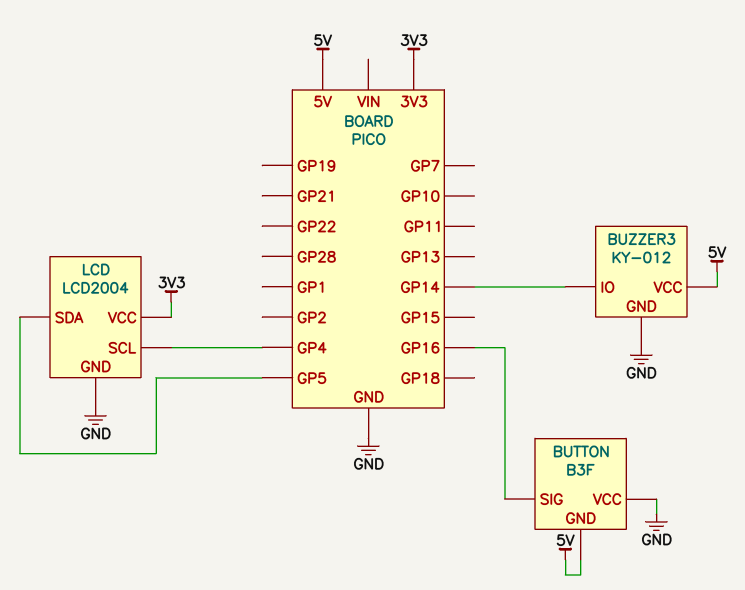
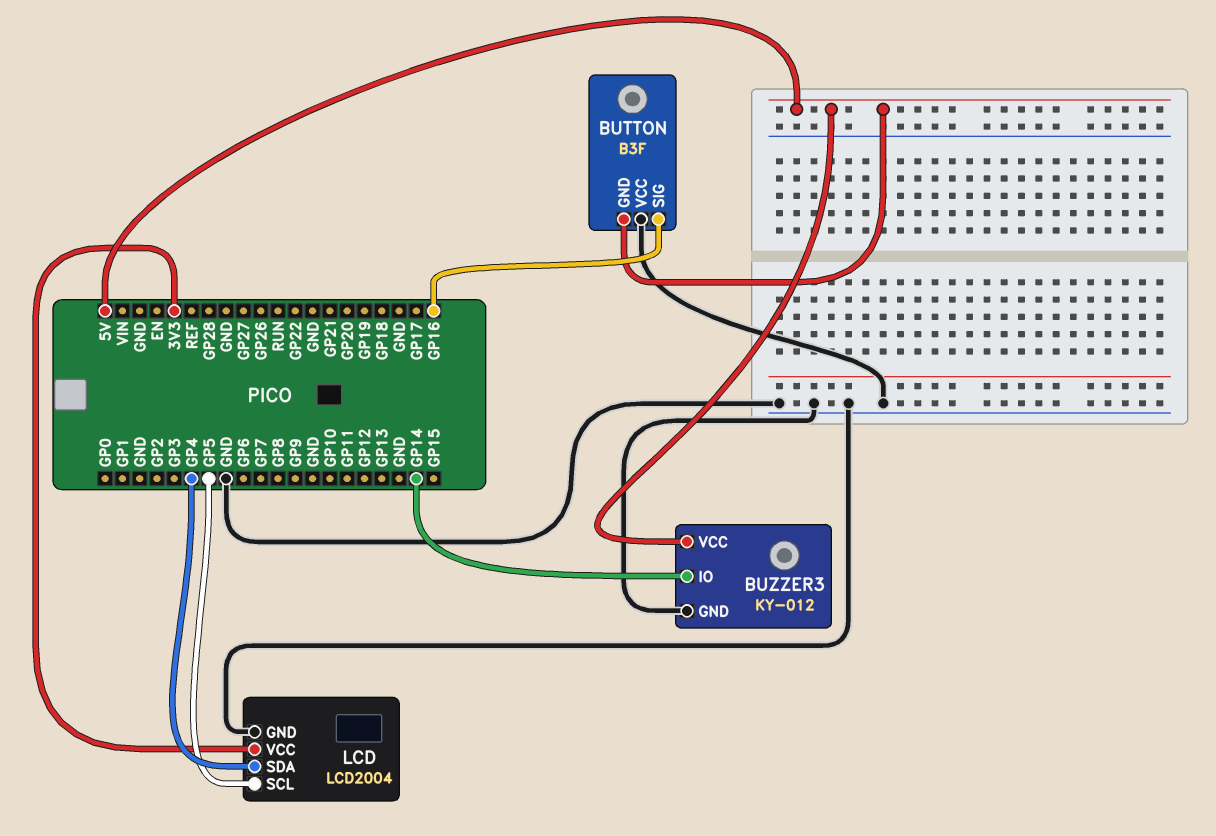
LCD pin SCL: GP4 -> GP5
LCD pin SDA: GP5 -> GP4

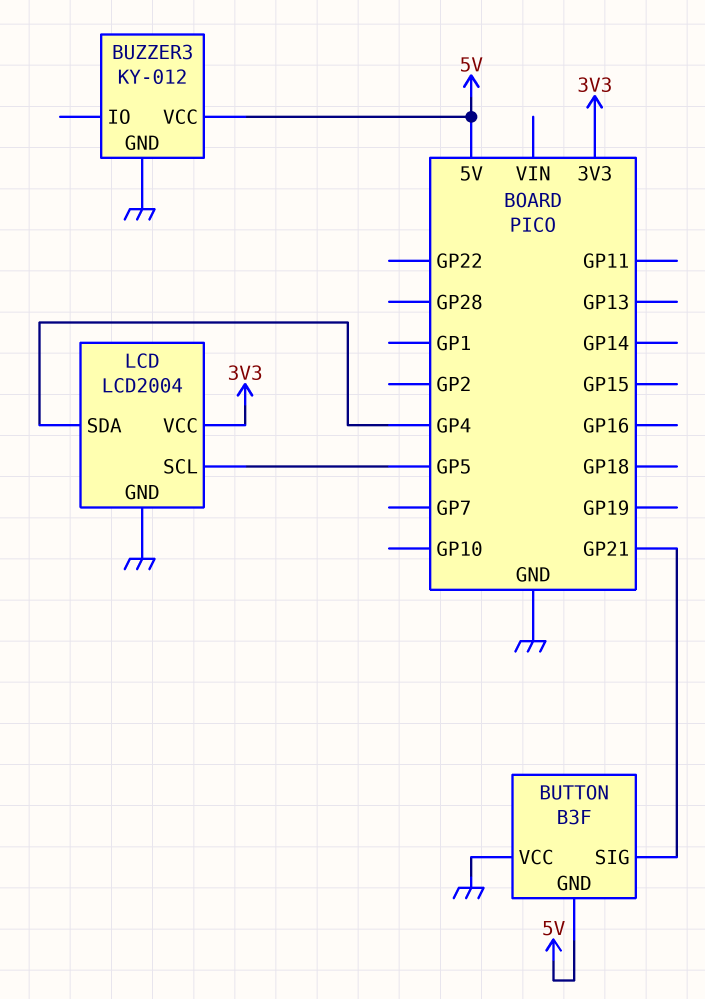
BUTTON pin SIG: GP16 -> GP21
BUZZER3 pin IO: GP14 -> none

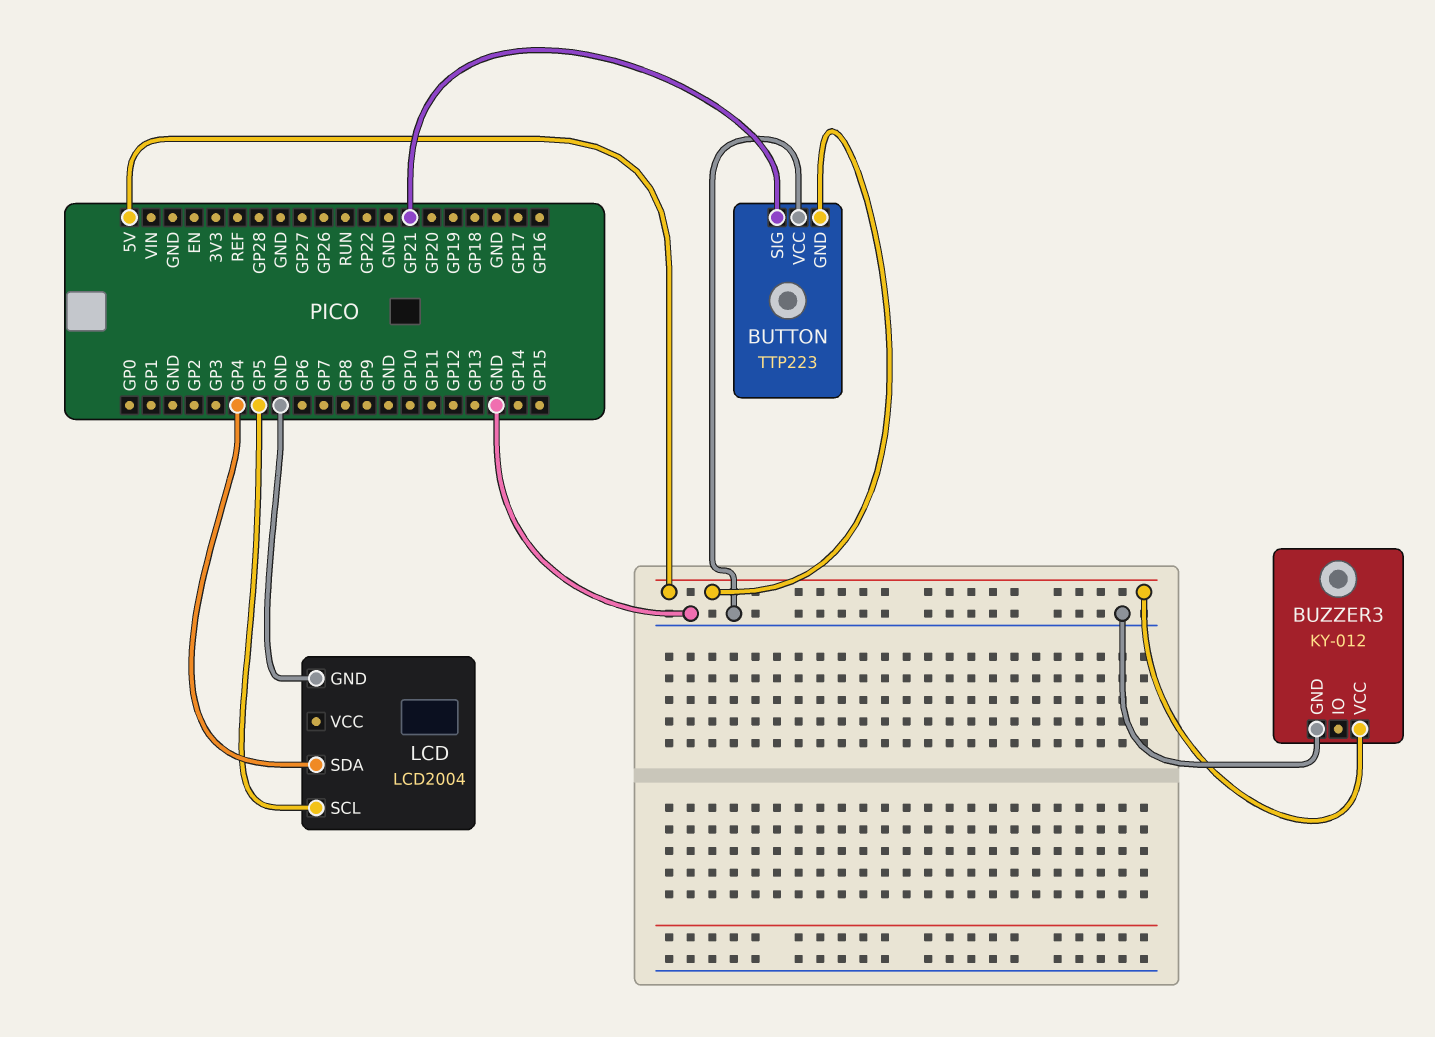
BUTTON: B3F -> TTP223
LCD pin VCC: 3V3 -> none

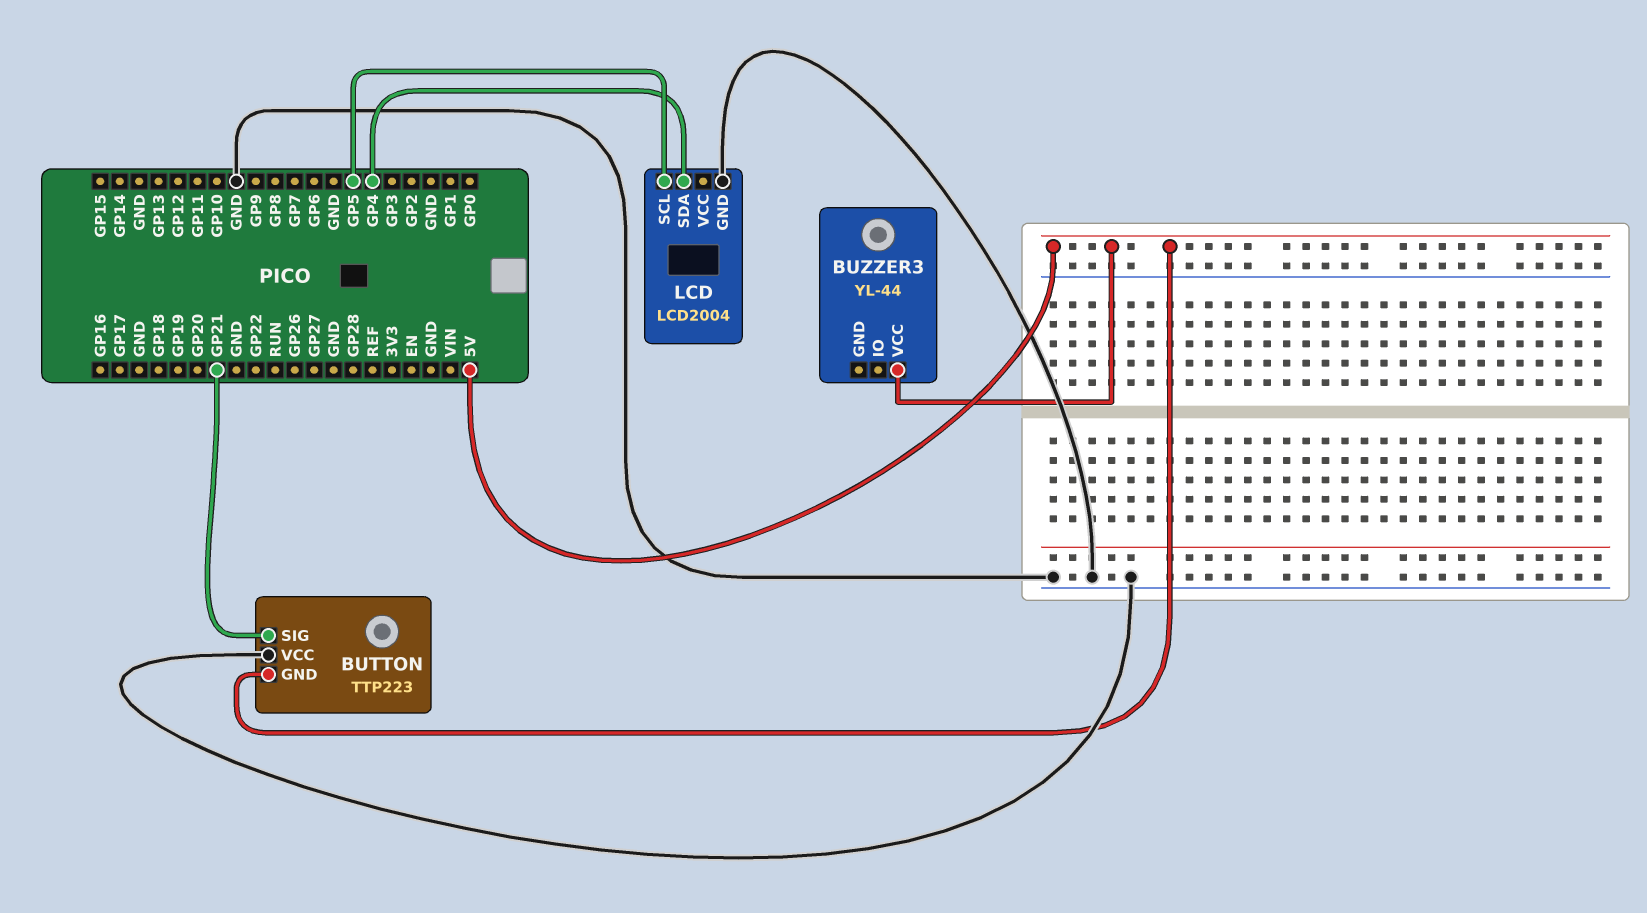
BUZZER3: KY-012 -> YL-44
BUZZER3 pin GND: GND -> none

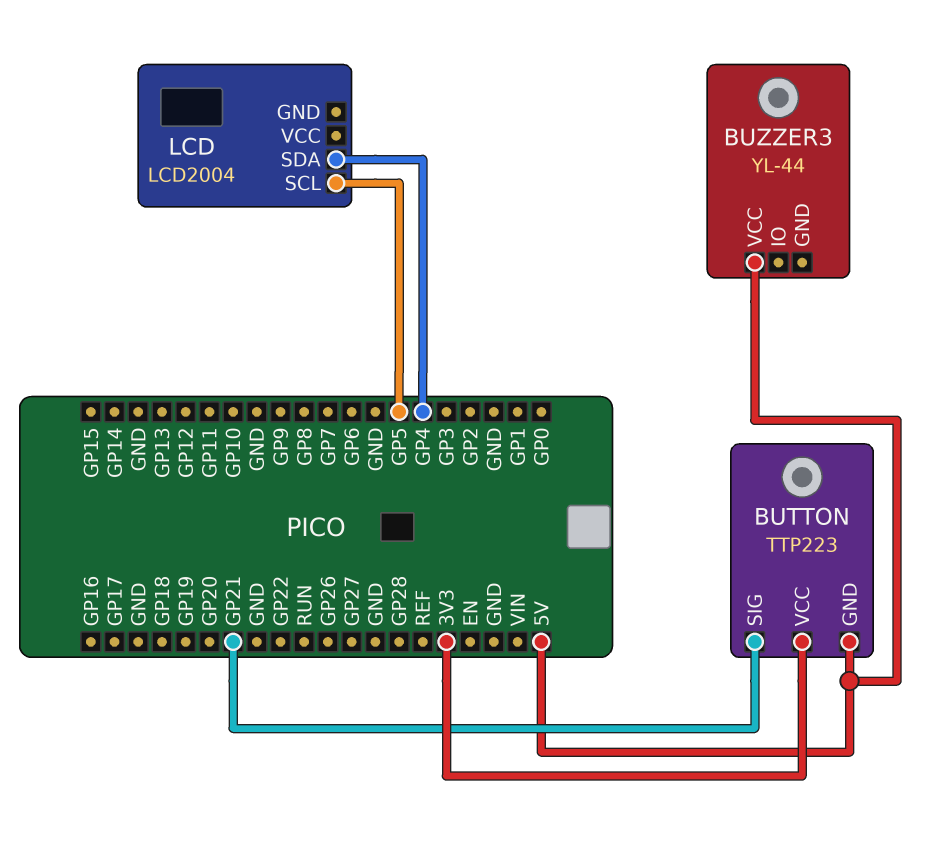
BUTTON pin VCC: GND -> 3V3
LCD pin GND: GND -> none

